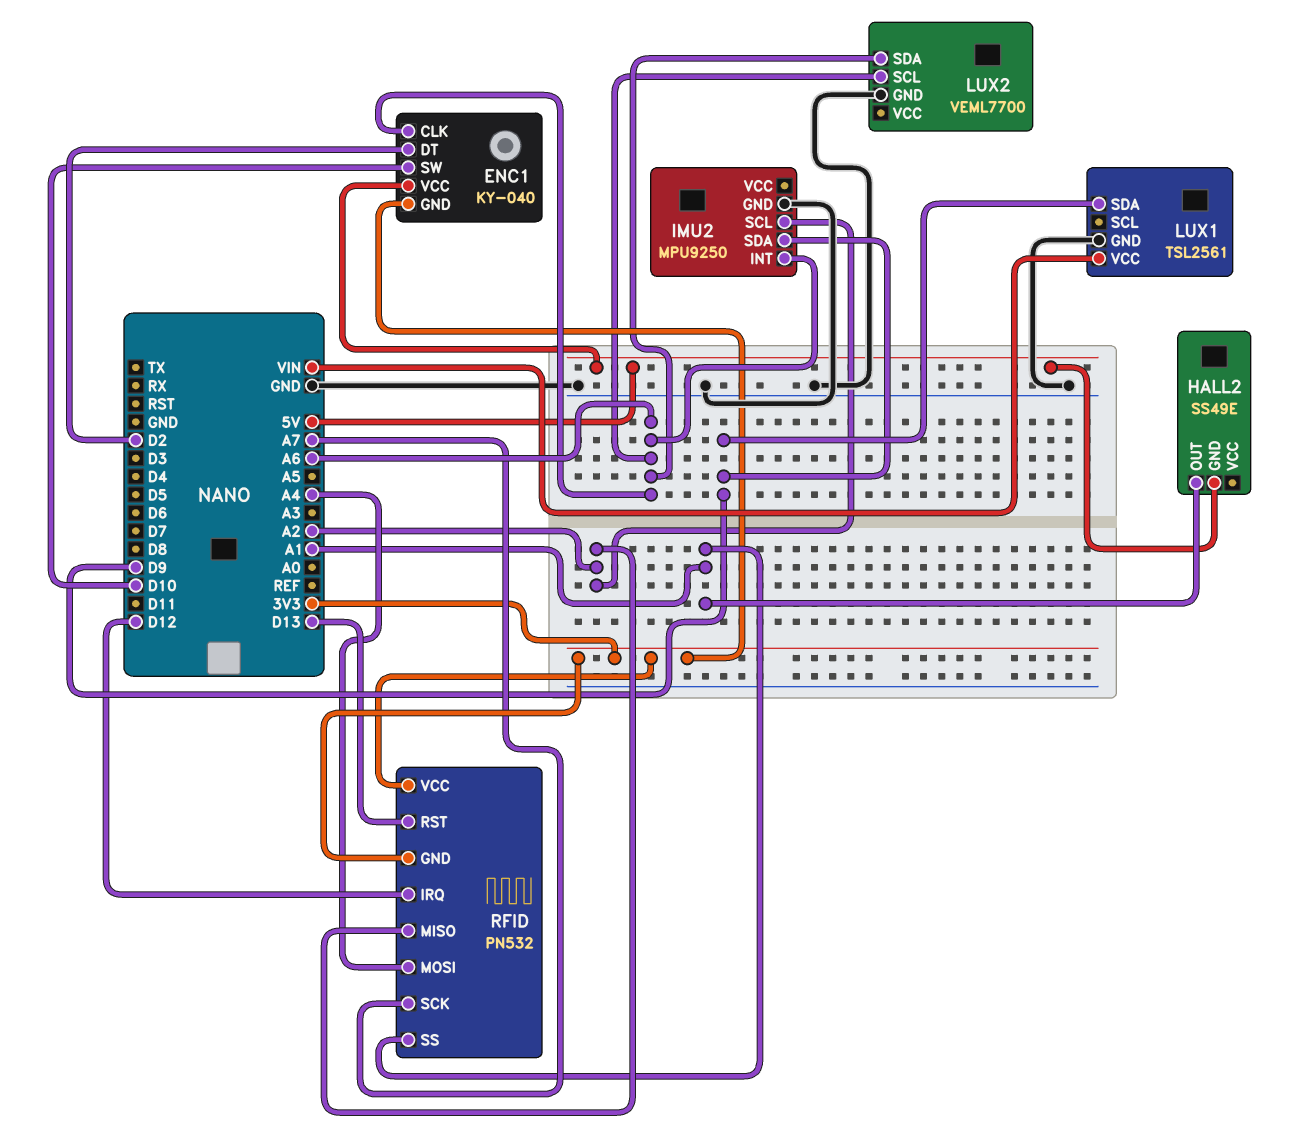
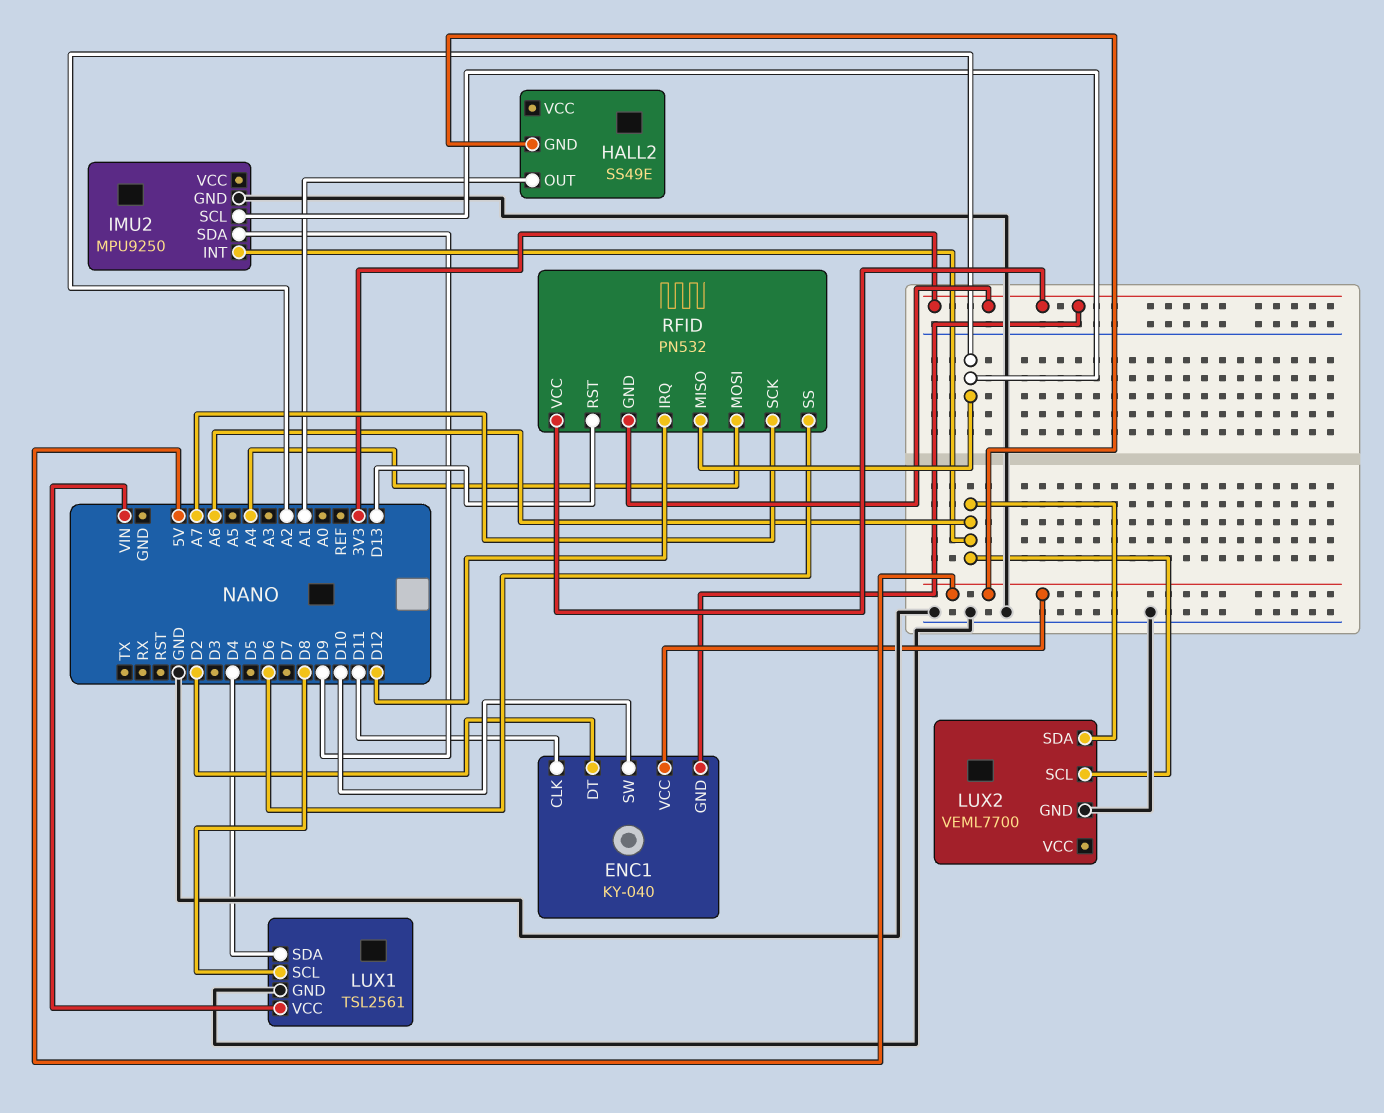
ENC1 pin CLK: A6 -> D11
LUX1 pin SCL: none -> D8
LUX1 pin SDA: D9 -> D4
RFID pin SS: A1 -> D6

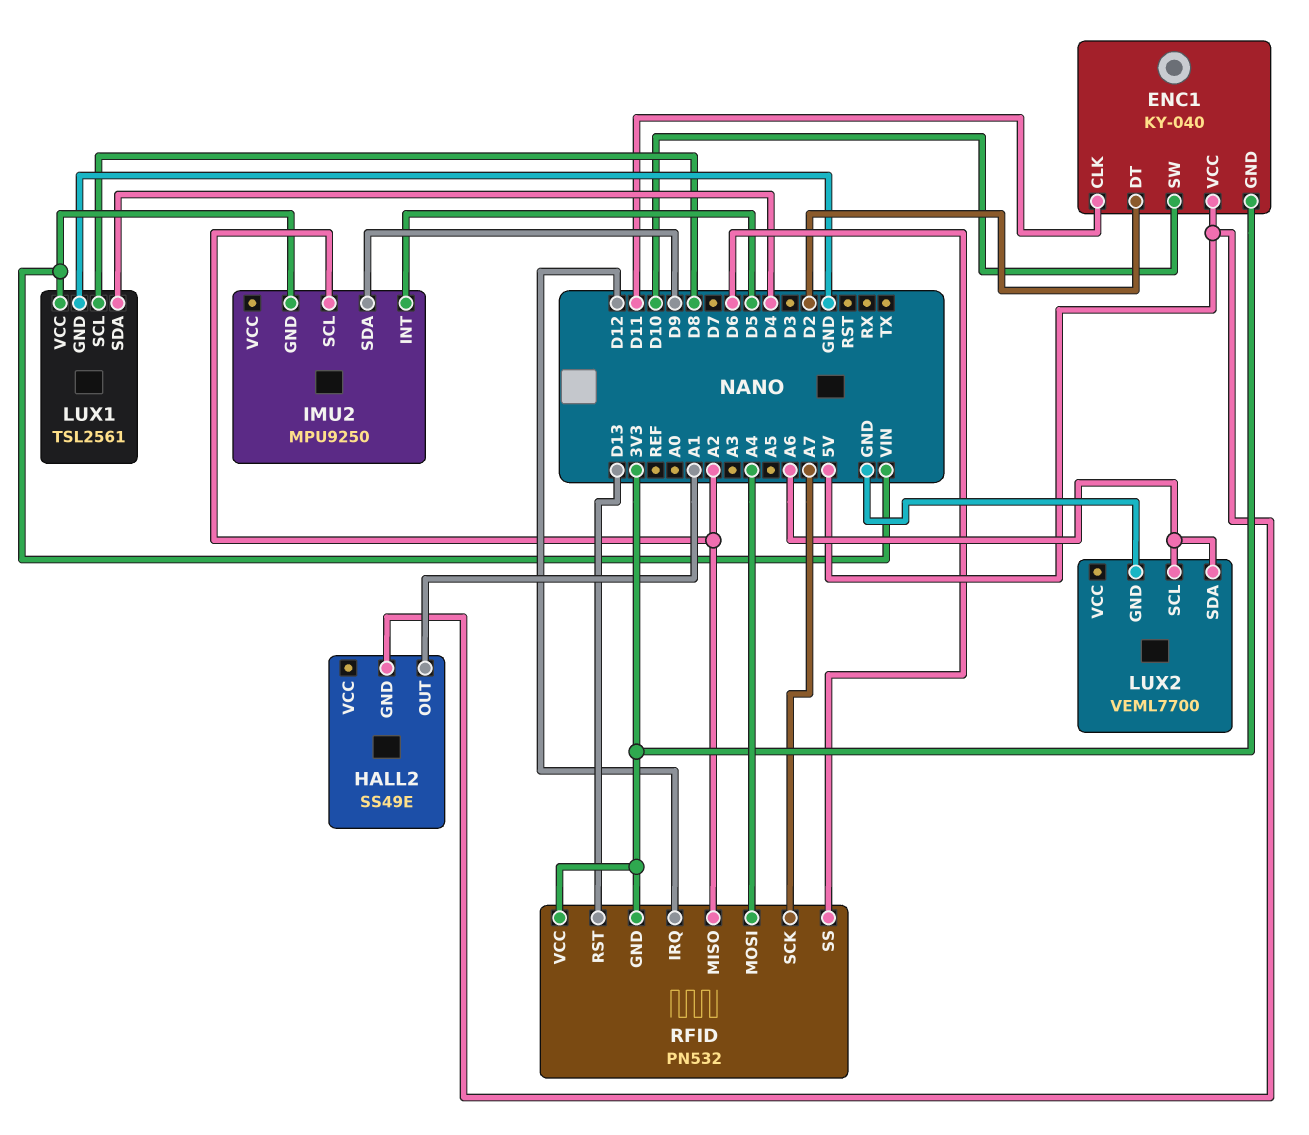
IMU2 pin GND: GND -> VIN
IMU2 pin INT: A6 -> D5

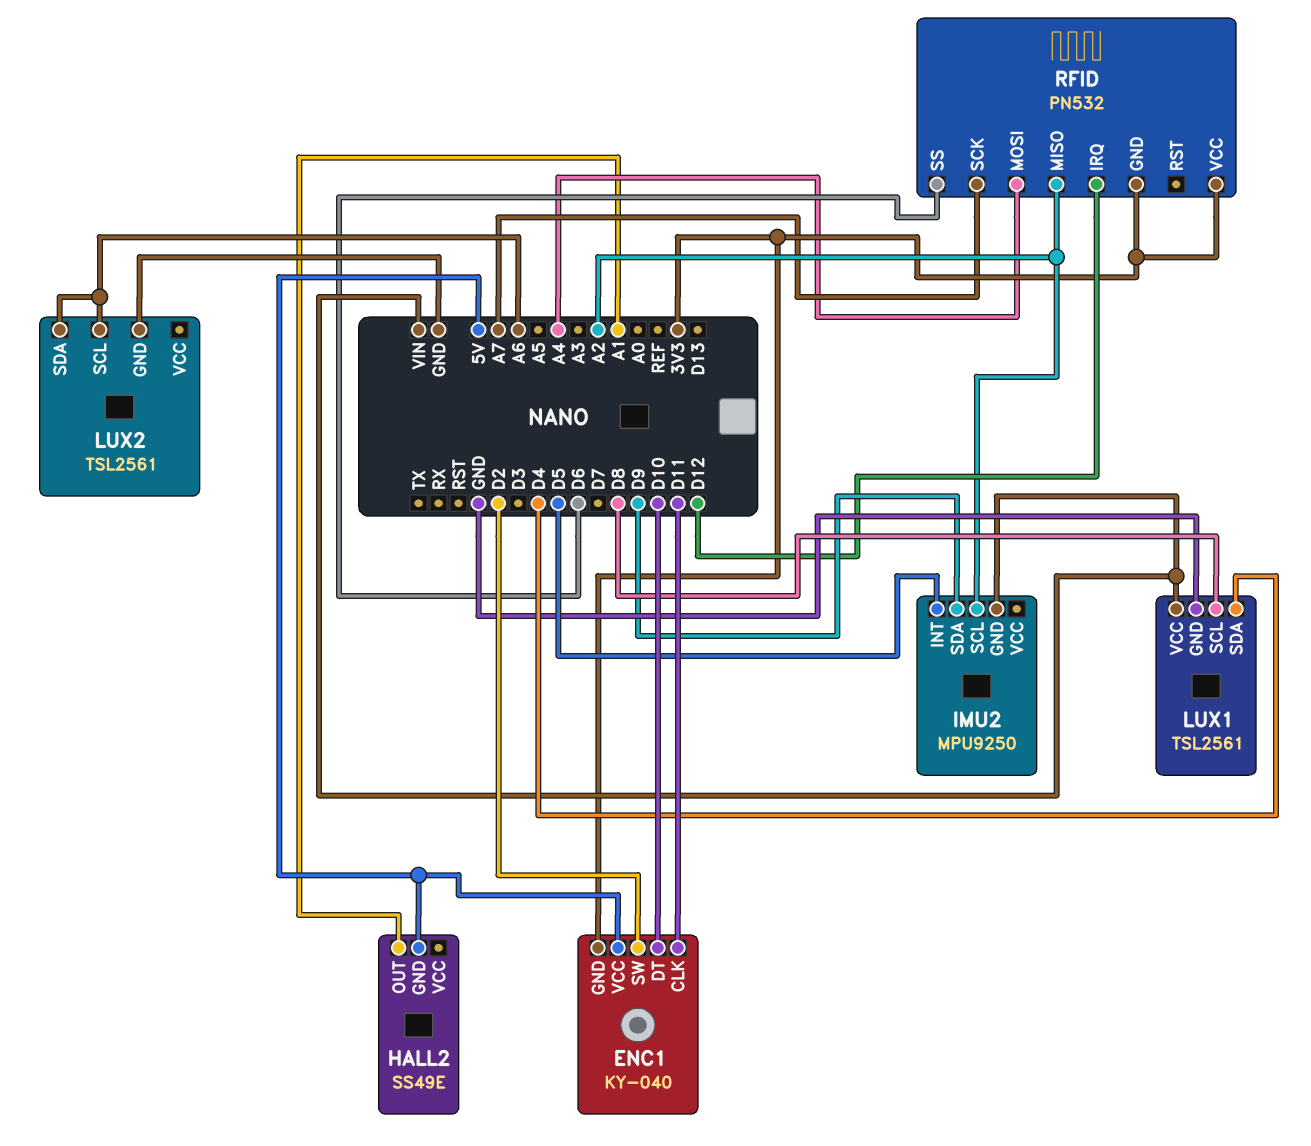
ENC1 pin DT: D2 -> D10
ENC1 pin SW: D10 -> D2
LUX2: VEML7700 -> TSL2561
RFID pin RST: D13 -> none

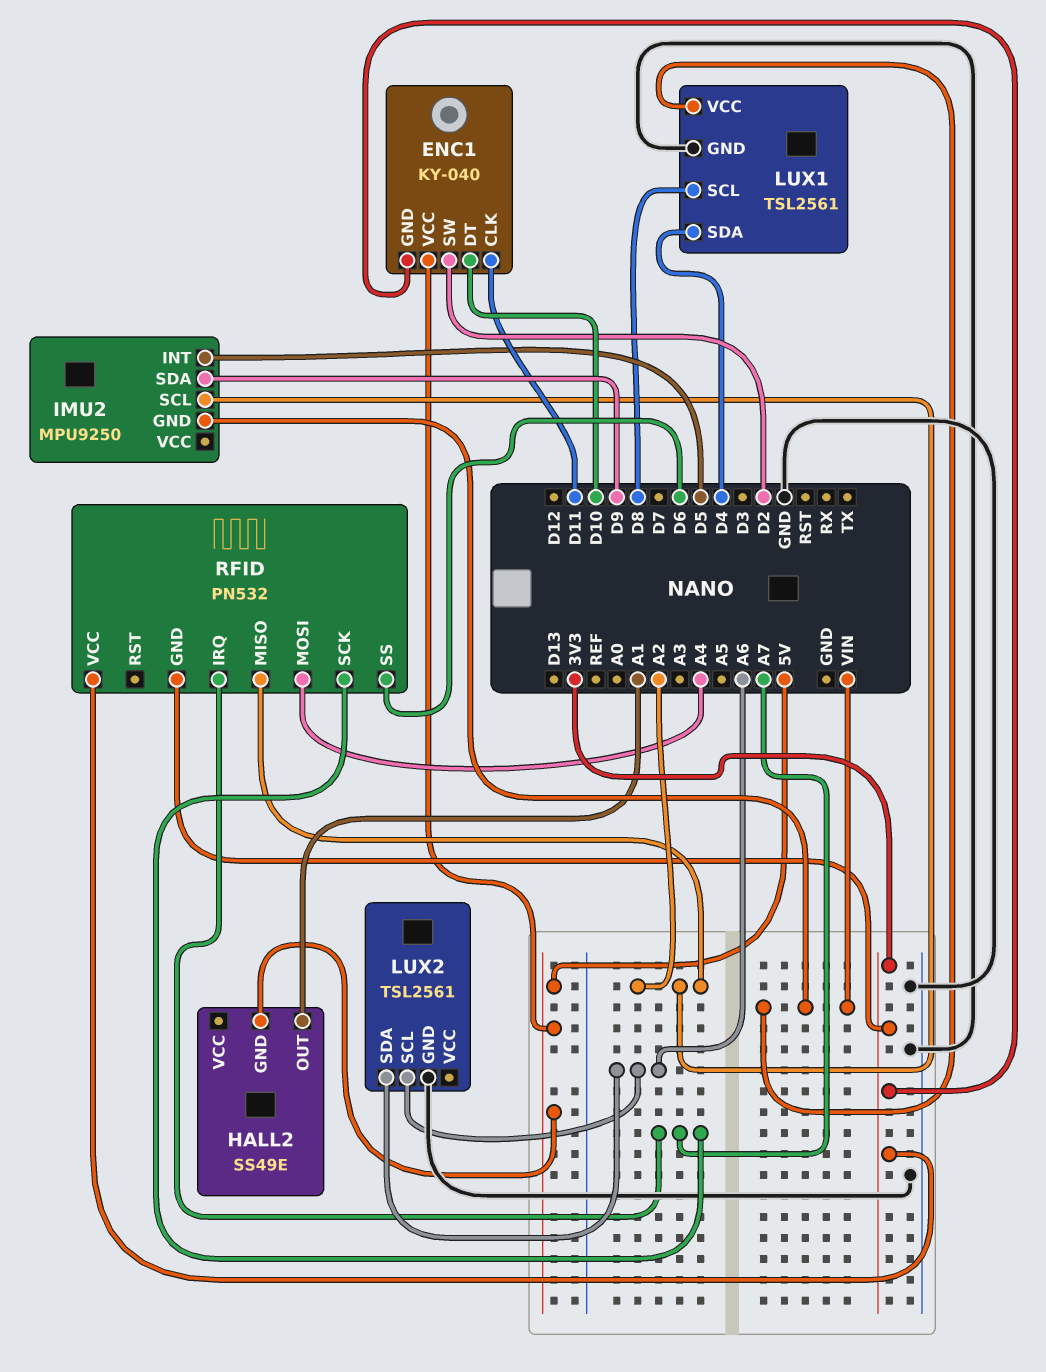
RFID pin IRQ: D12 -> A7

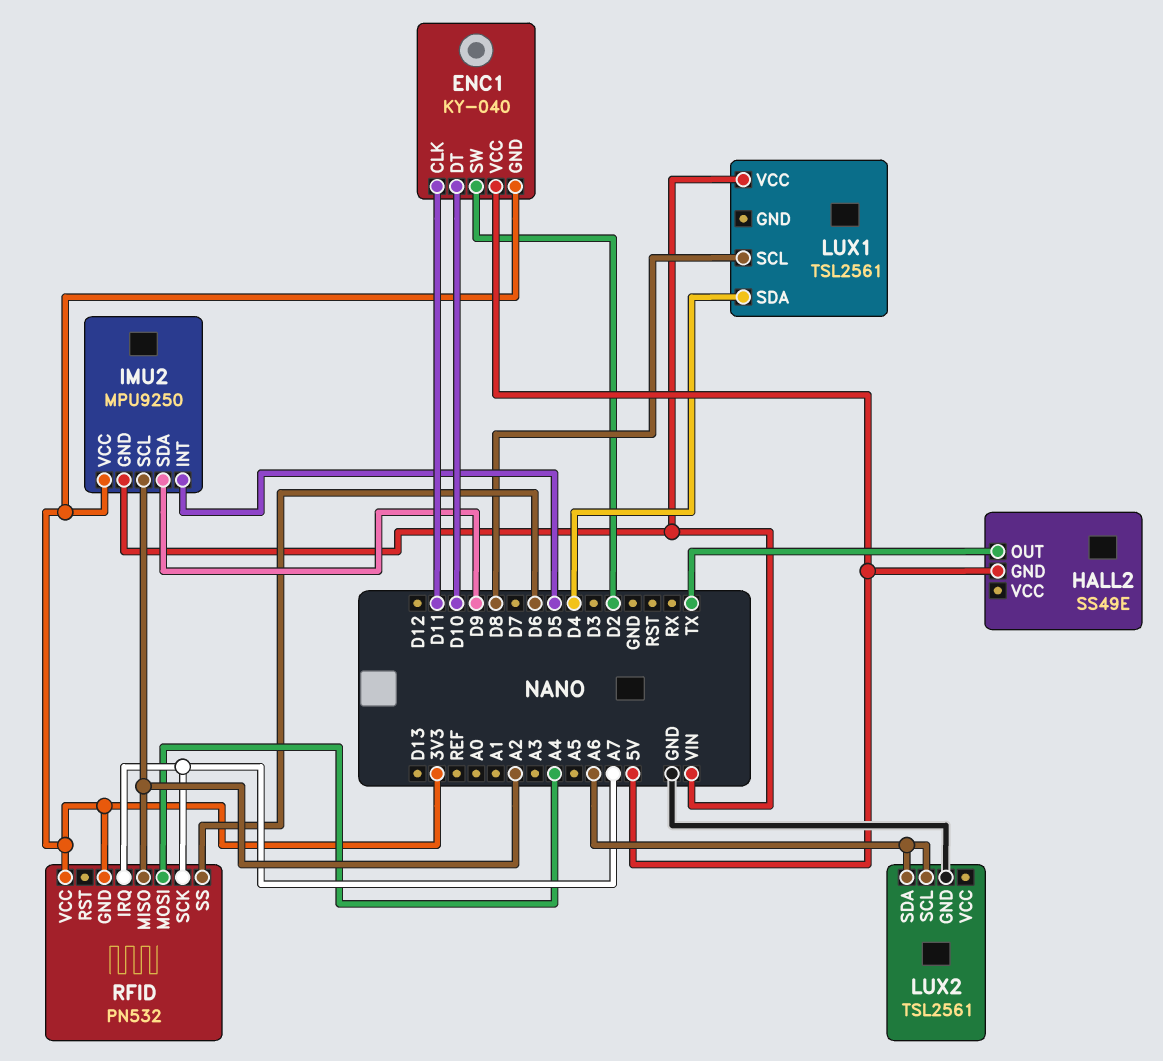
HALL2 pin OUT: A1 -> TX
IMU2 pin VCC: none -> 3V3
LUX1 pin GND: GND -> none

